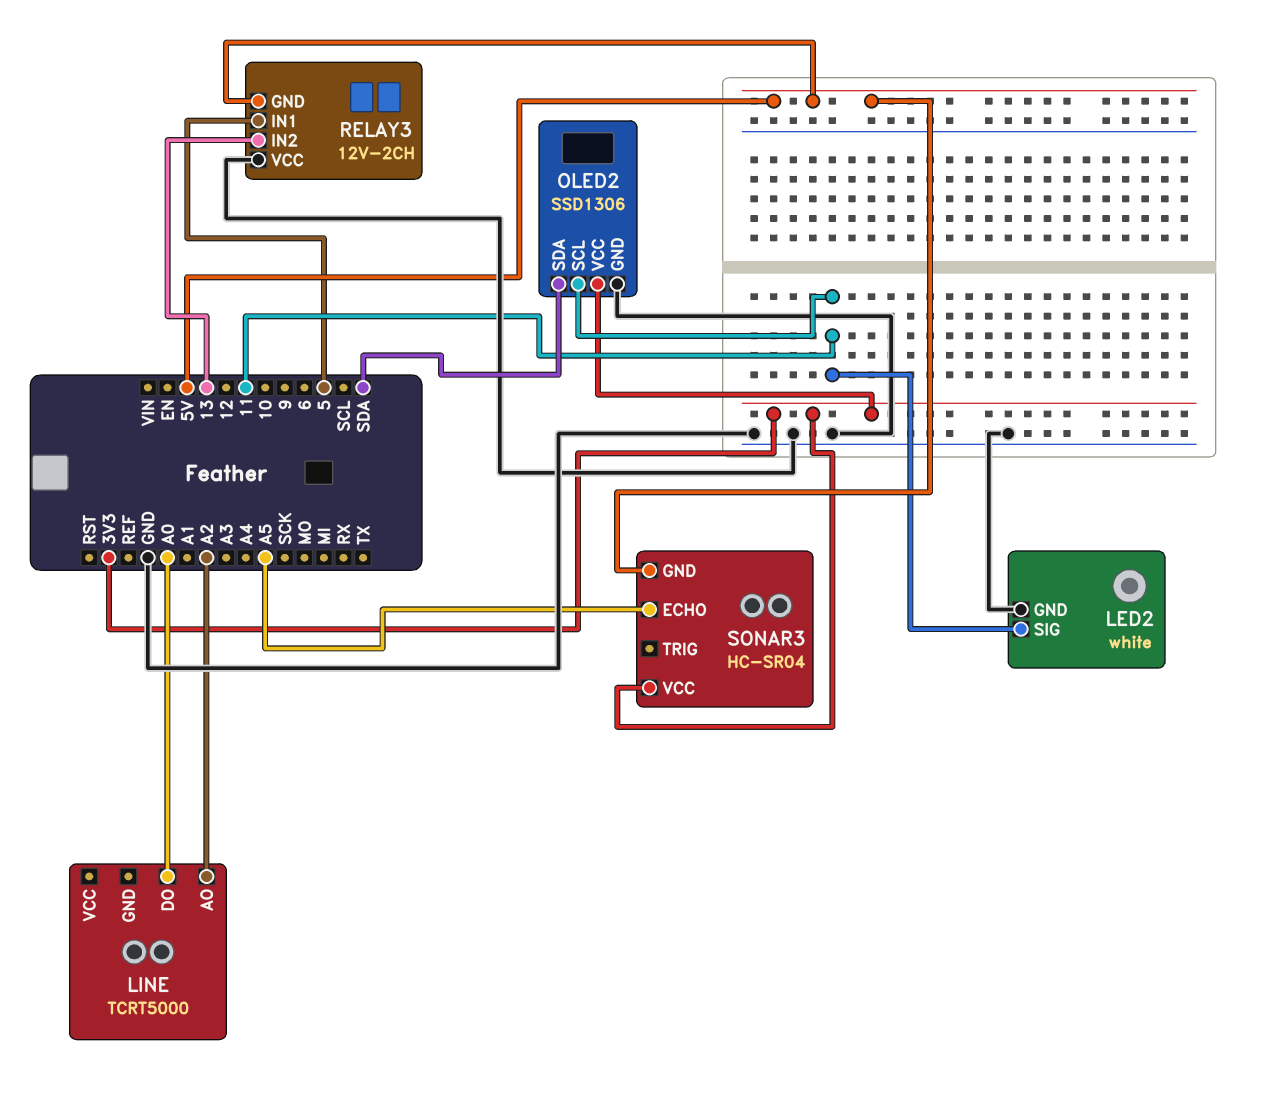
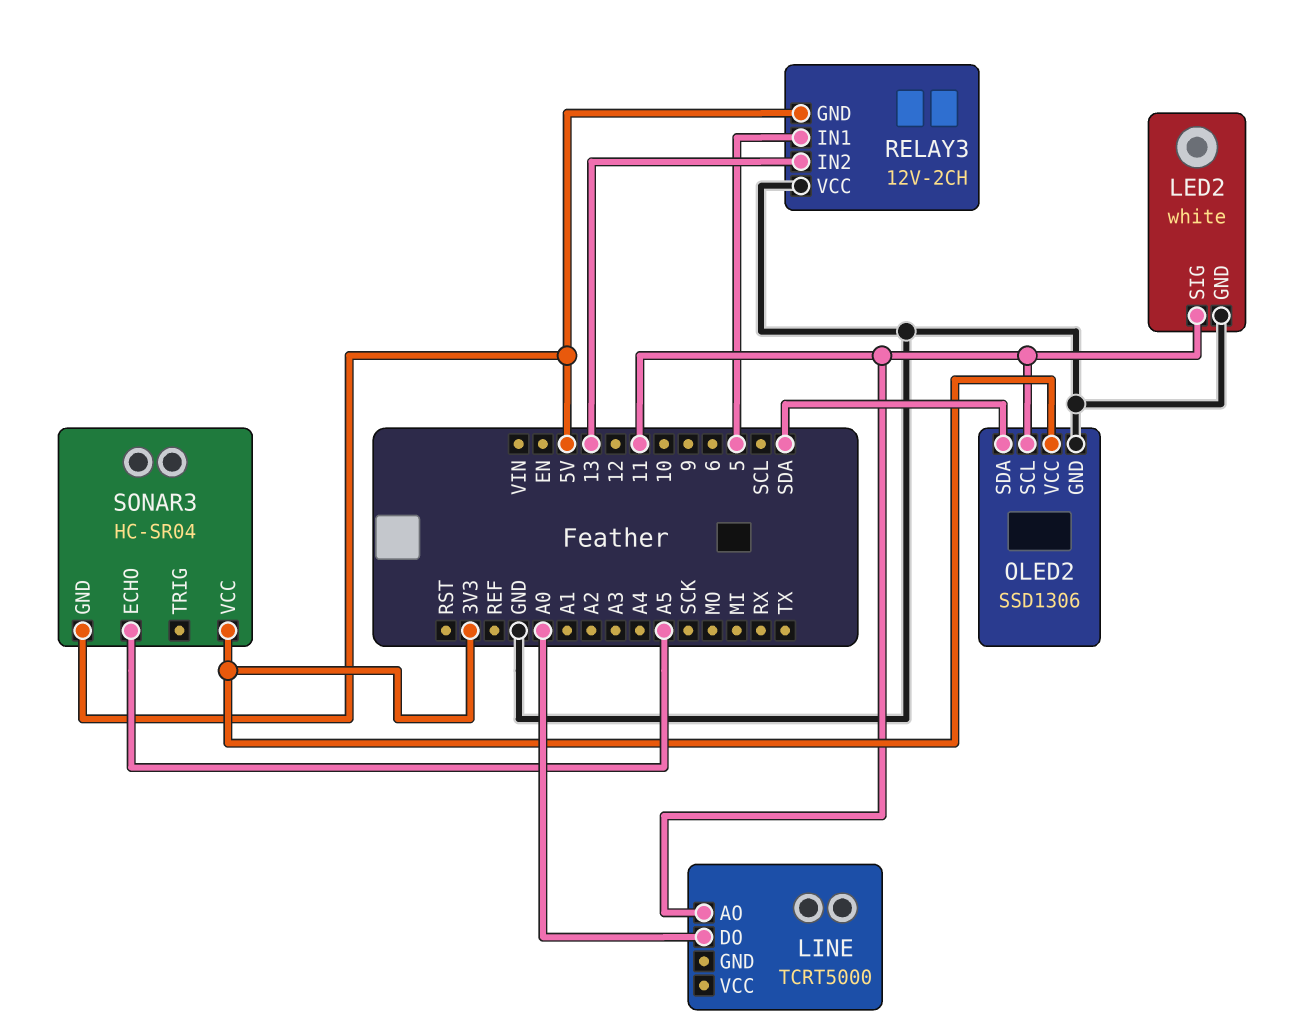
LINE pin AO: A2 -> 11

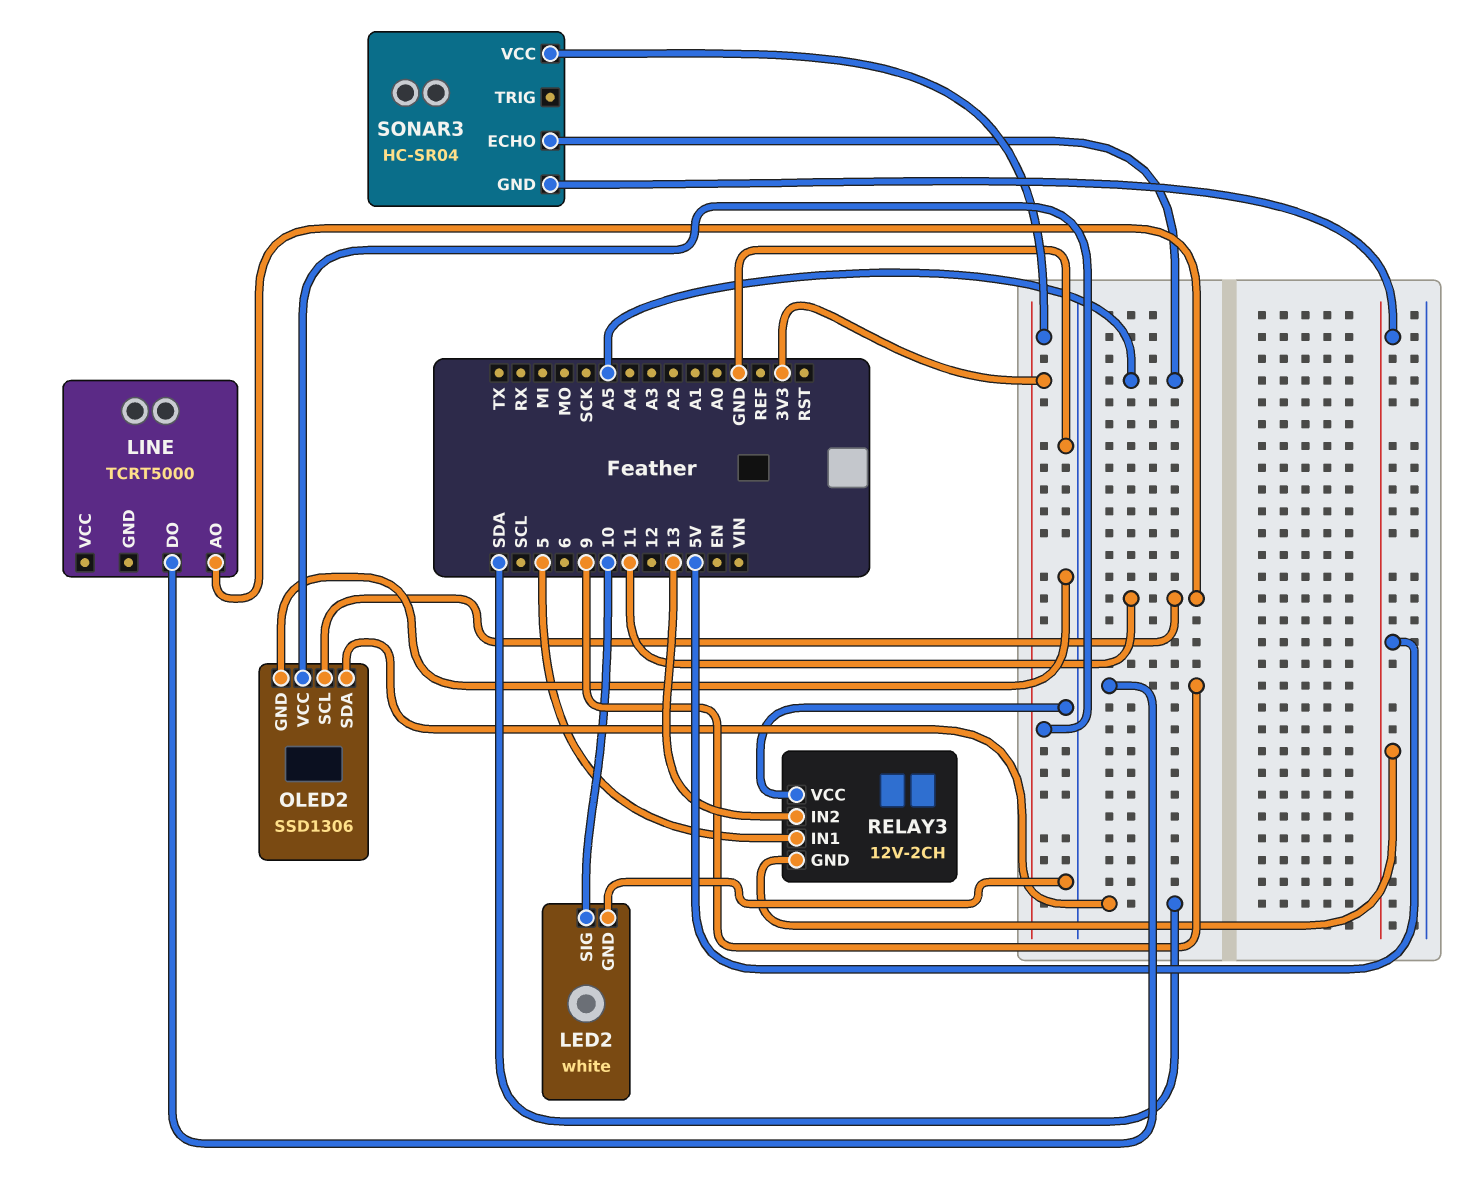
LED2 pin SIG: 11 -> 10
LINE pin DO: A0 -> 9

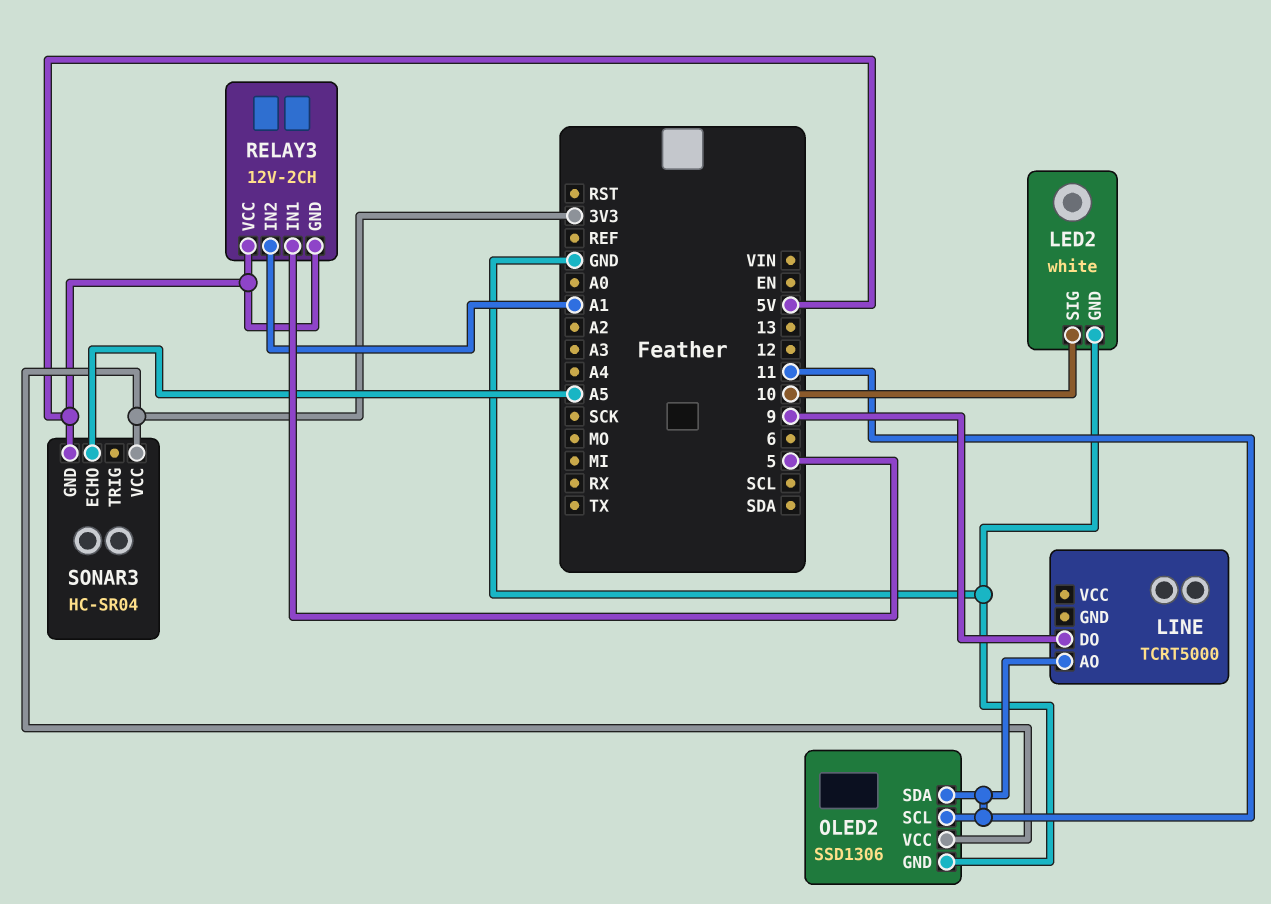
OLED2 pin SDA: SDA -> 11
RELAY3 pin IN2: 13 -> A1
RELAY3 pin VCC: GND -> 5V

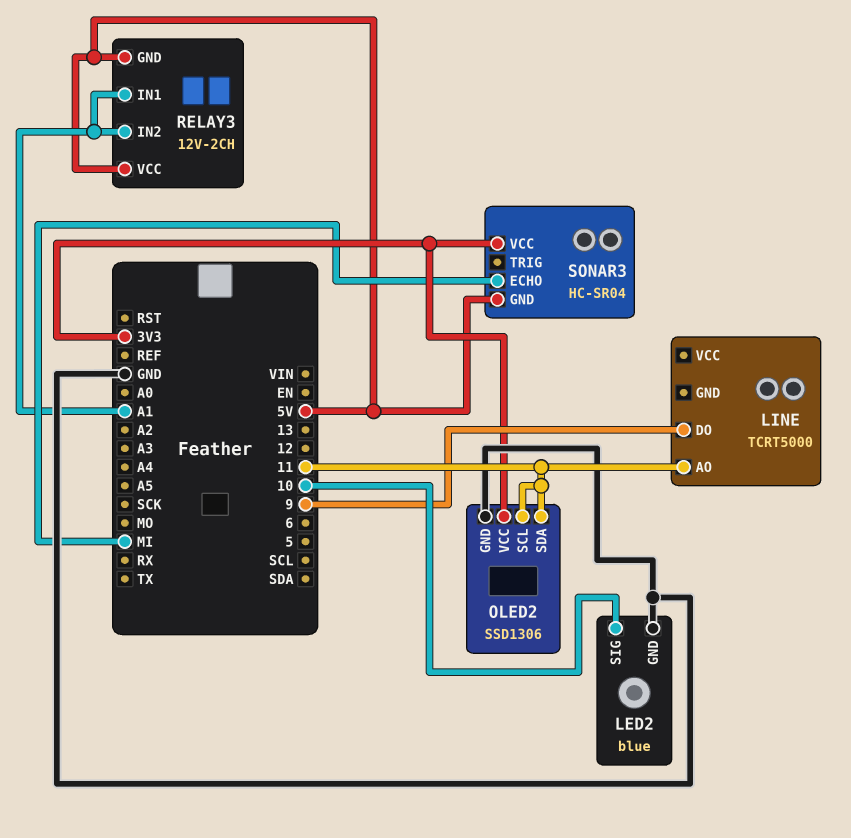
LED2: white -> blue
RELAY3 pin IN1: 5 -> A1
SONAR3 pin ECHO: A5 -> MI

